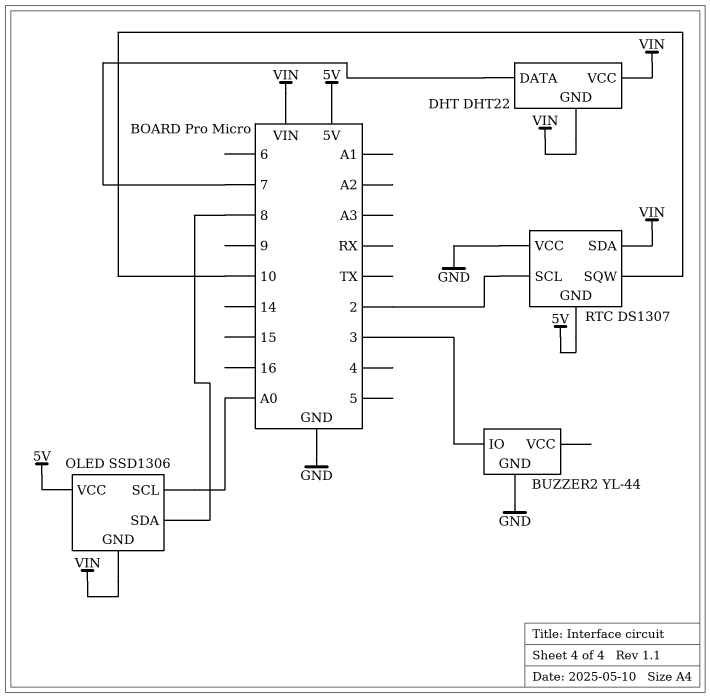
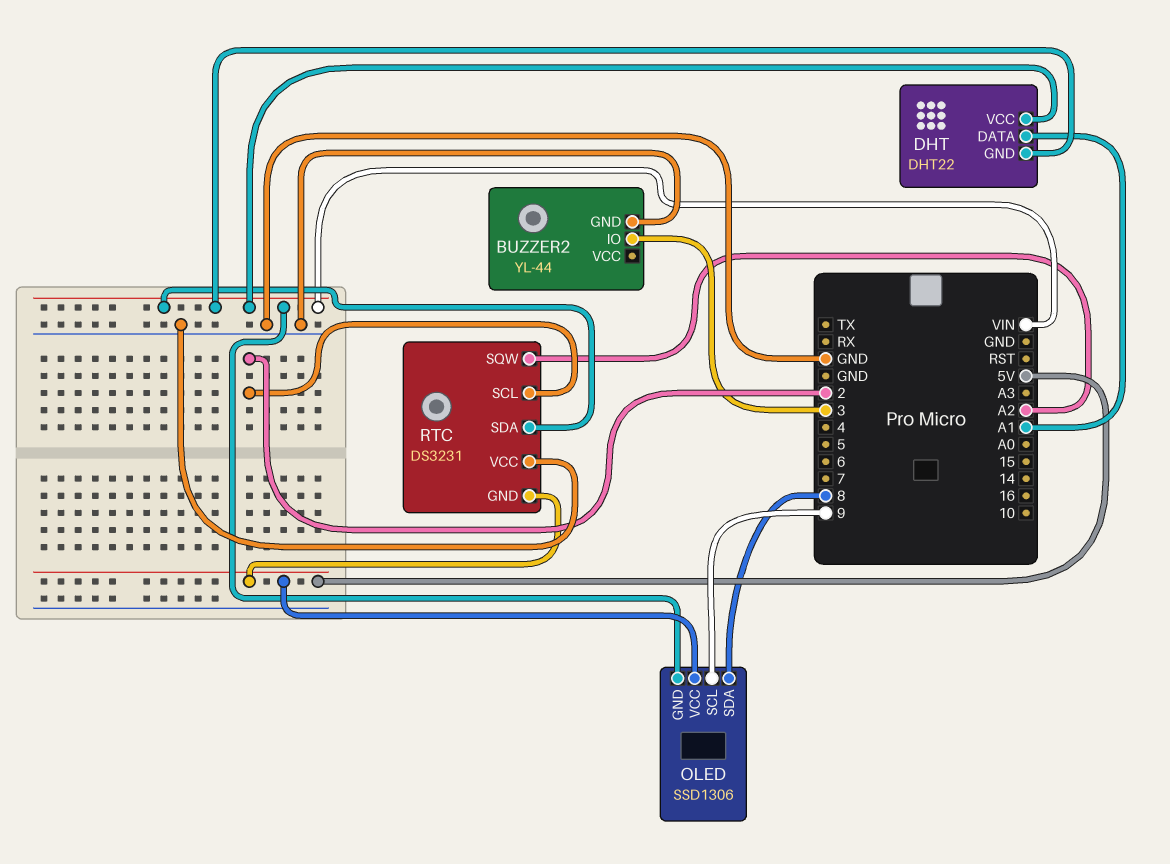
DHT pin DATA: 7 -> A1
OLED pin SCL: A0 -> 9
RTC: DS1307 -> DS3231
RTC pin SQW: 10 -> A2

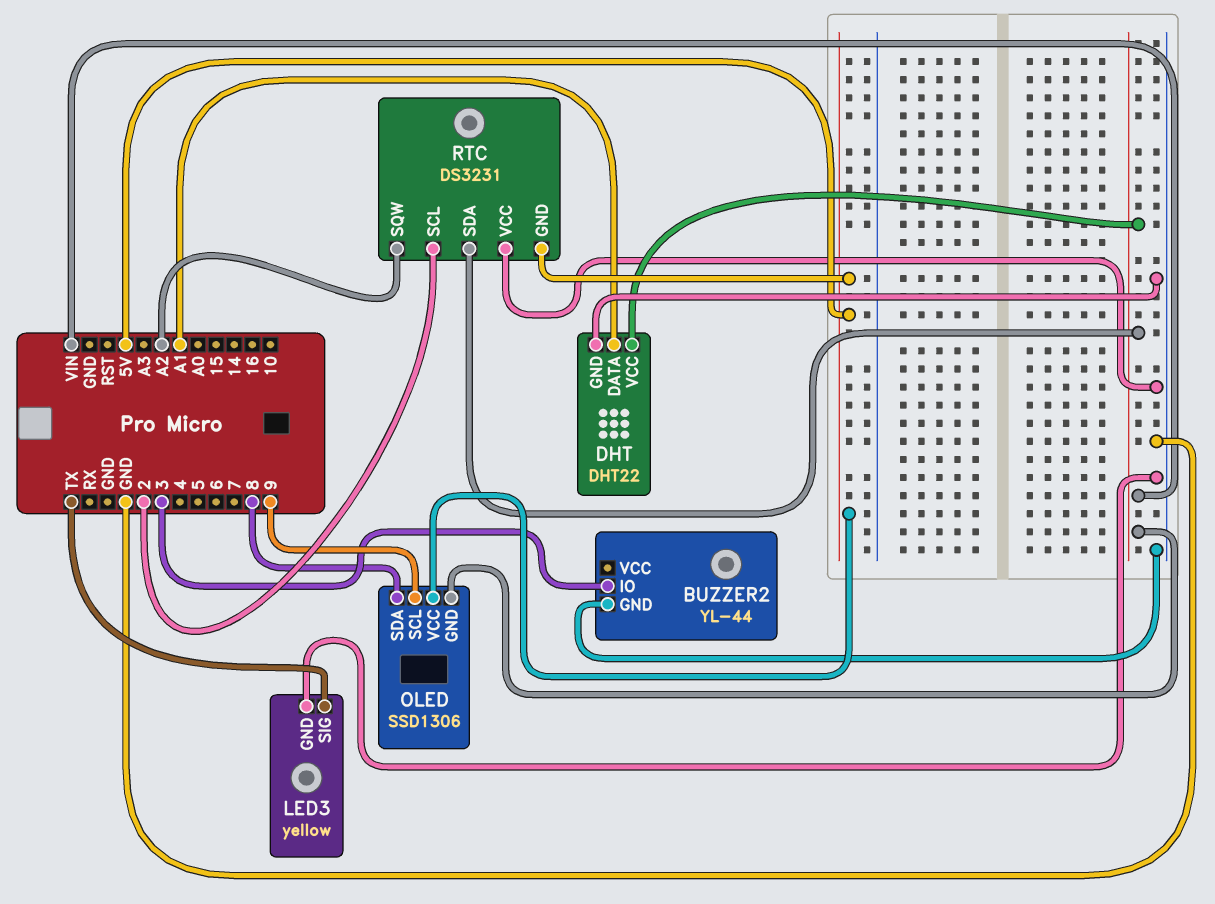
DHT pin GND: VIN -> GND
LED3: none -> yellow
LED3 pin GND: none -> GND
LED3 pin SIG: none -> TX

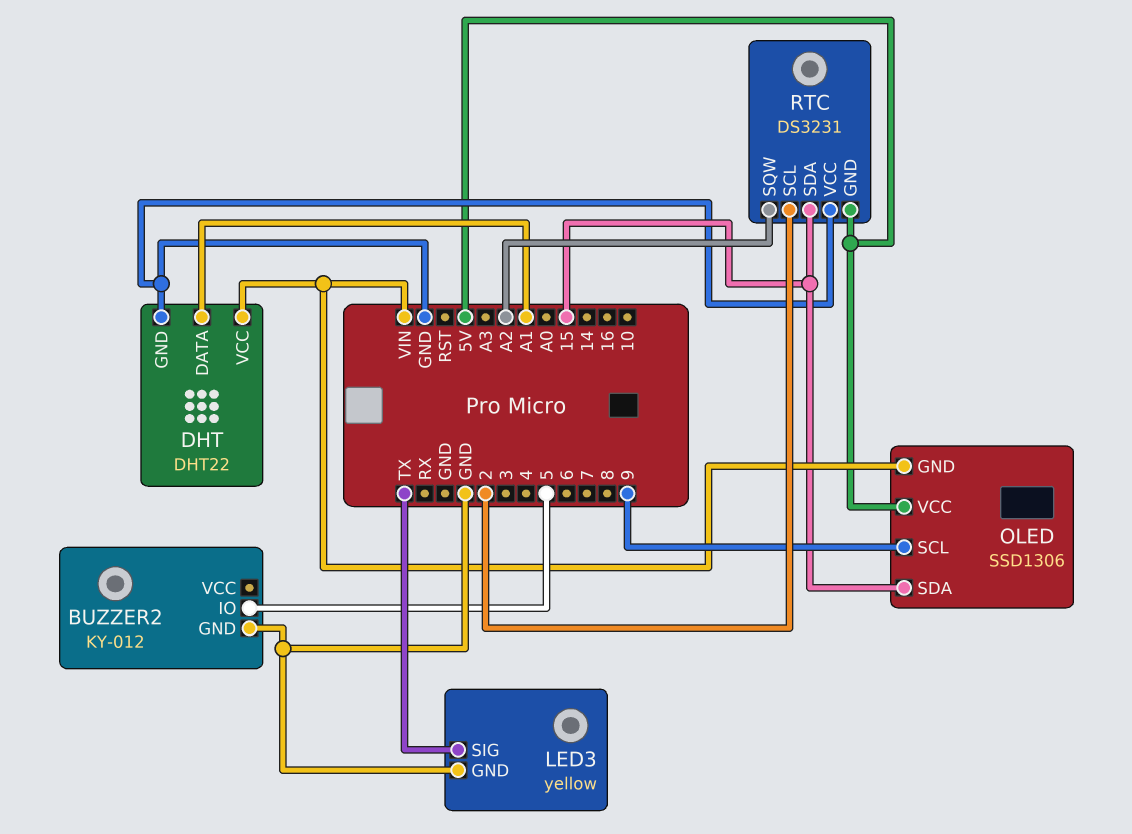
BUZZER2: YL-44 -> KY-012
BUZZER2 pin IO: 3 -> 5
OLED pin SDA: 8 -> 15
RTC pin SDA: VIN -> 15

